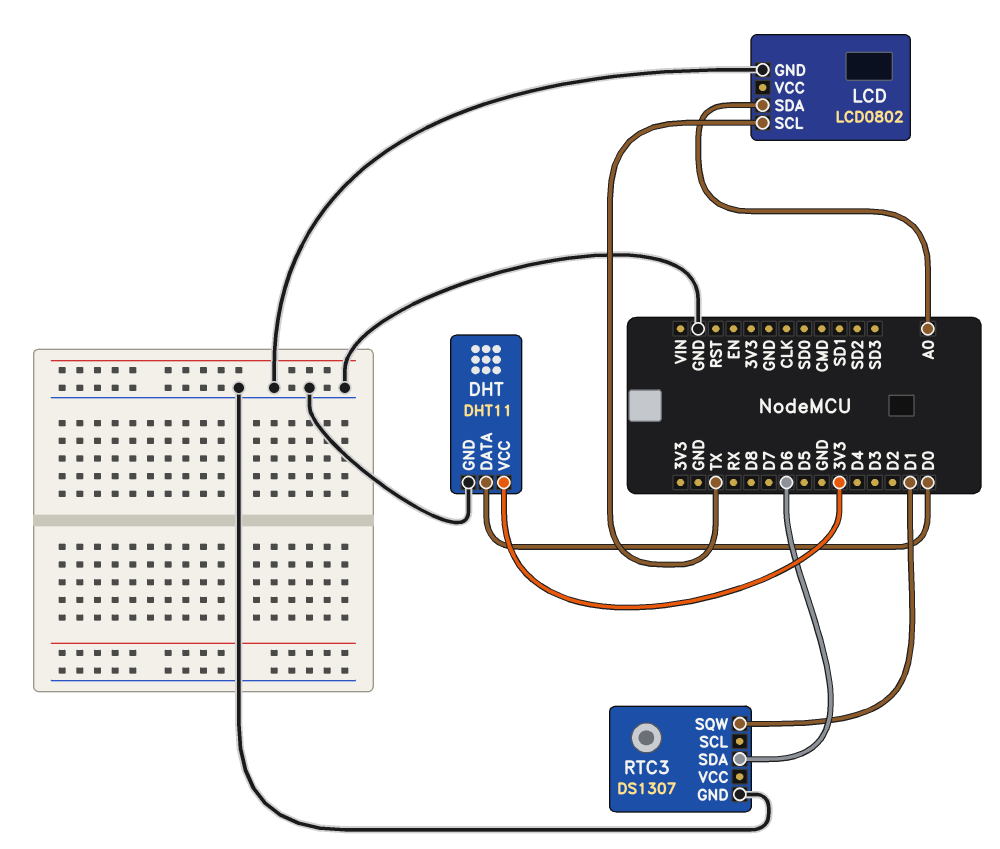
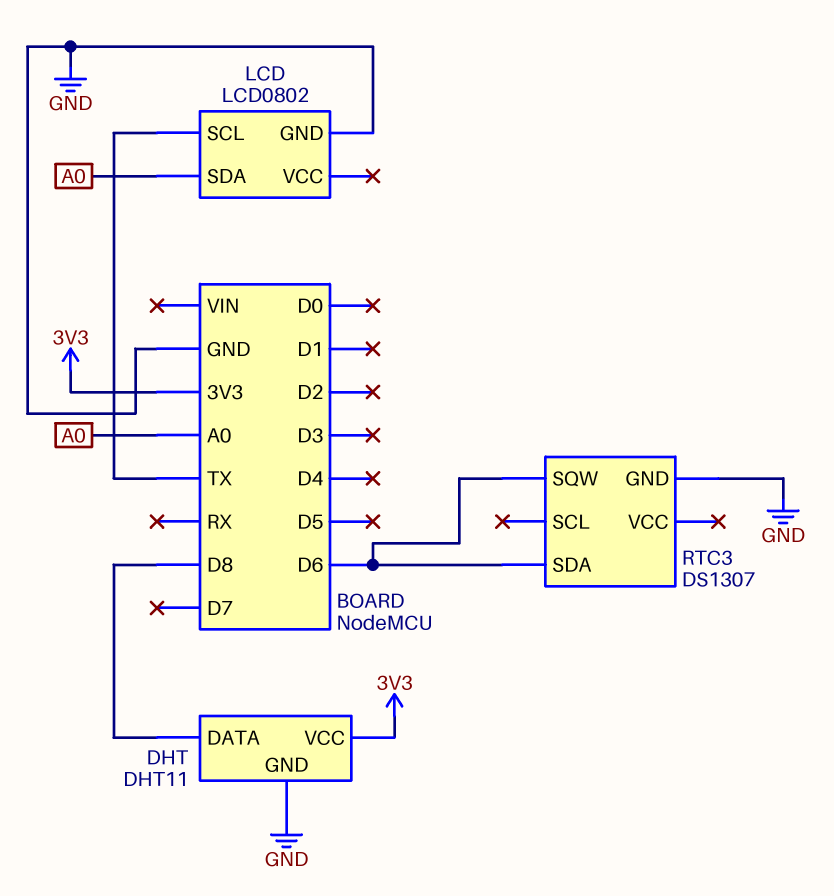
DHT pin DATA: D0 -> D8
RTC3 pin SQW: D1 -> D6

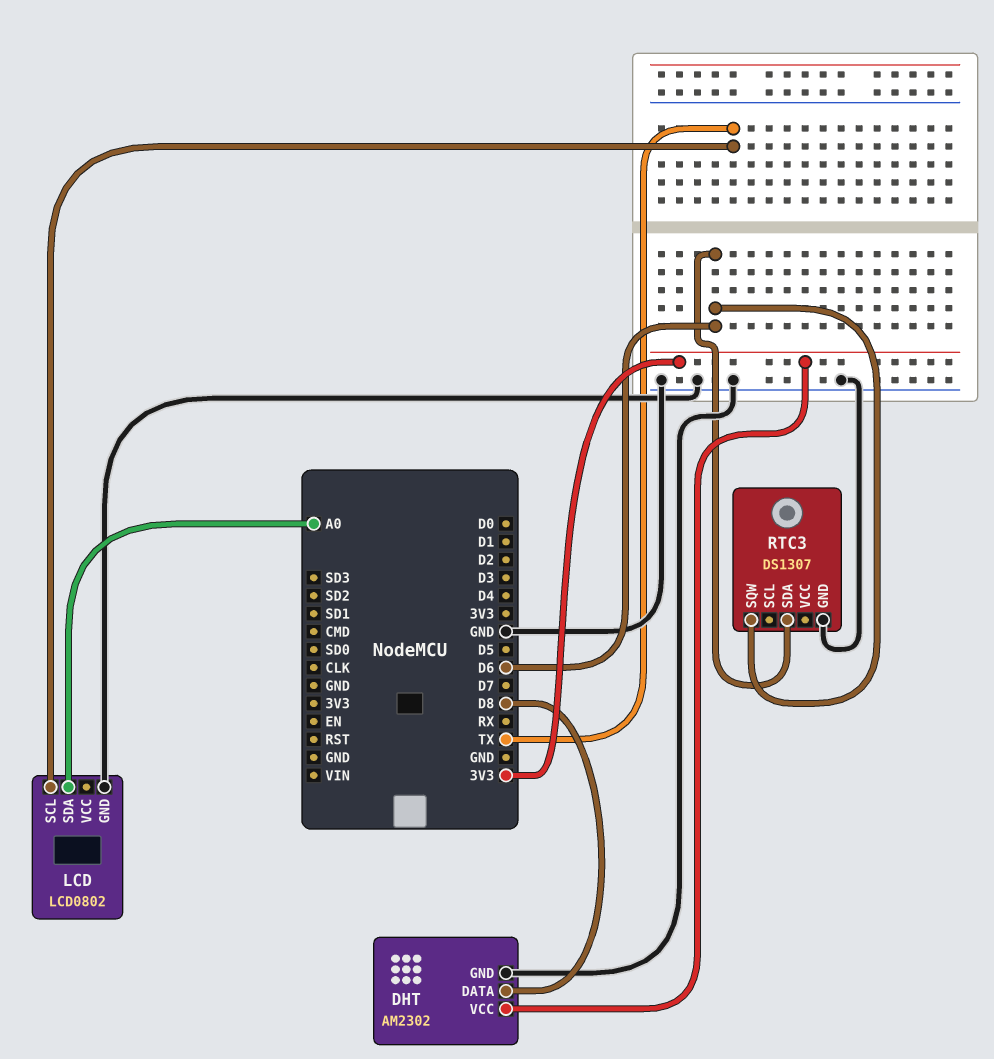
DHT: DHT11 -> AM2302

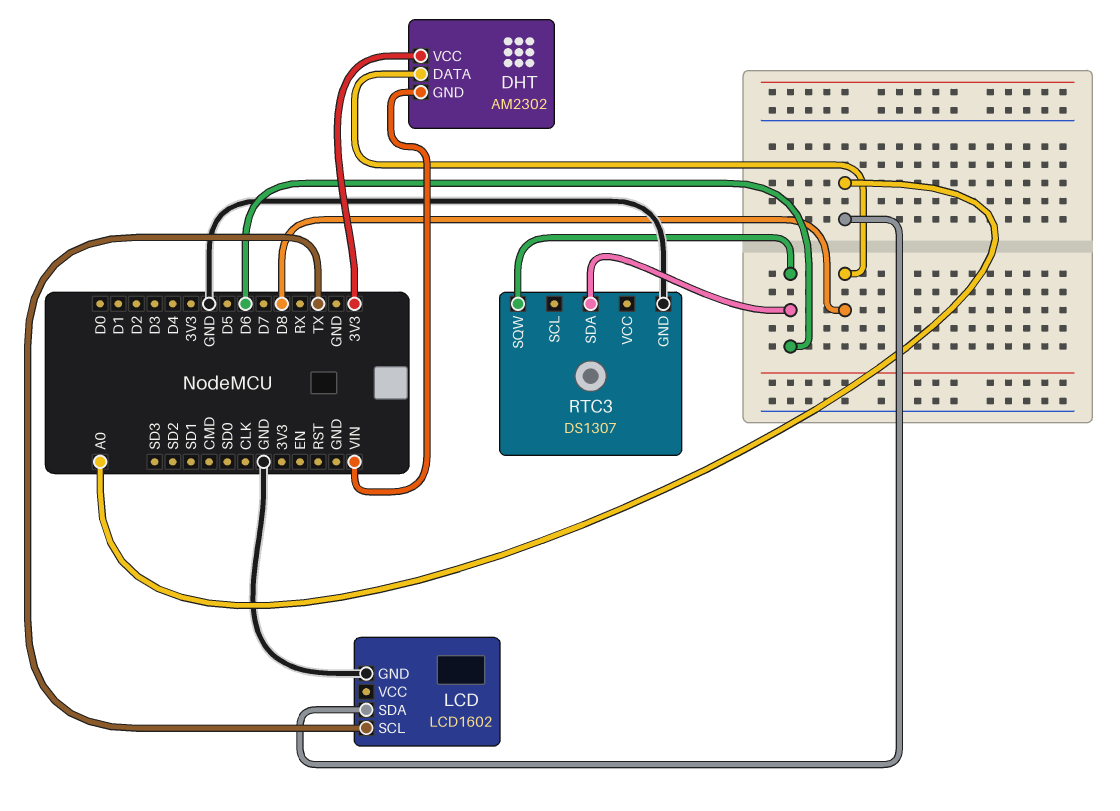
DHT pin GND: GND -> VIN
LCD: LCD0802 -> LCD1602

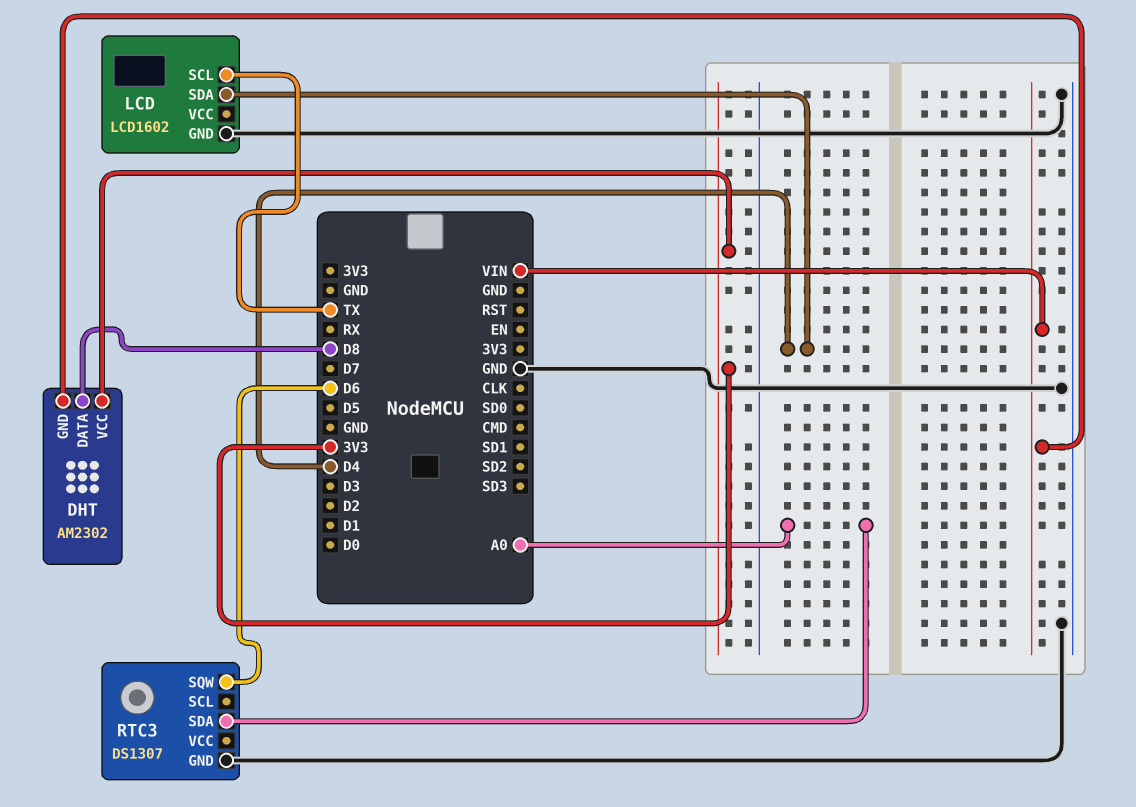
LCD pin SDA: A0 -> D4
RTC3 pin SDA: D6 -> A0

